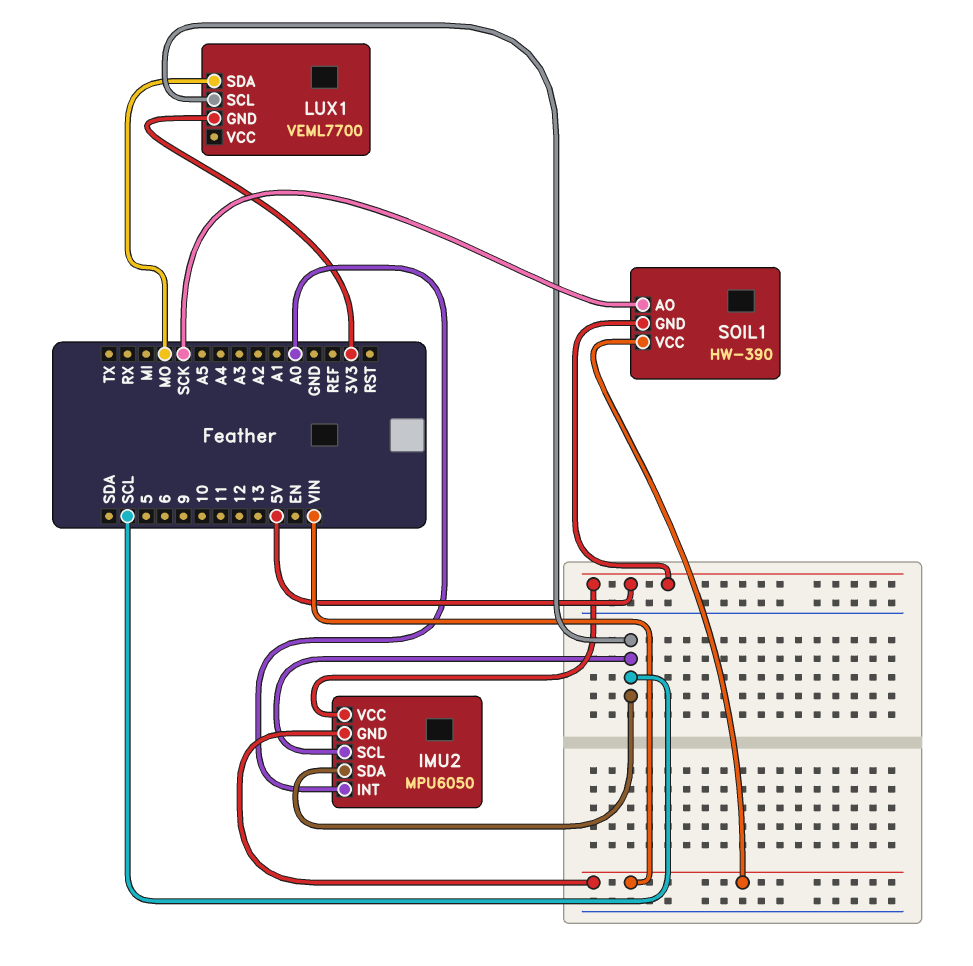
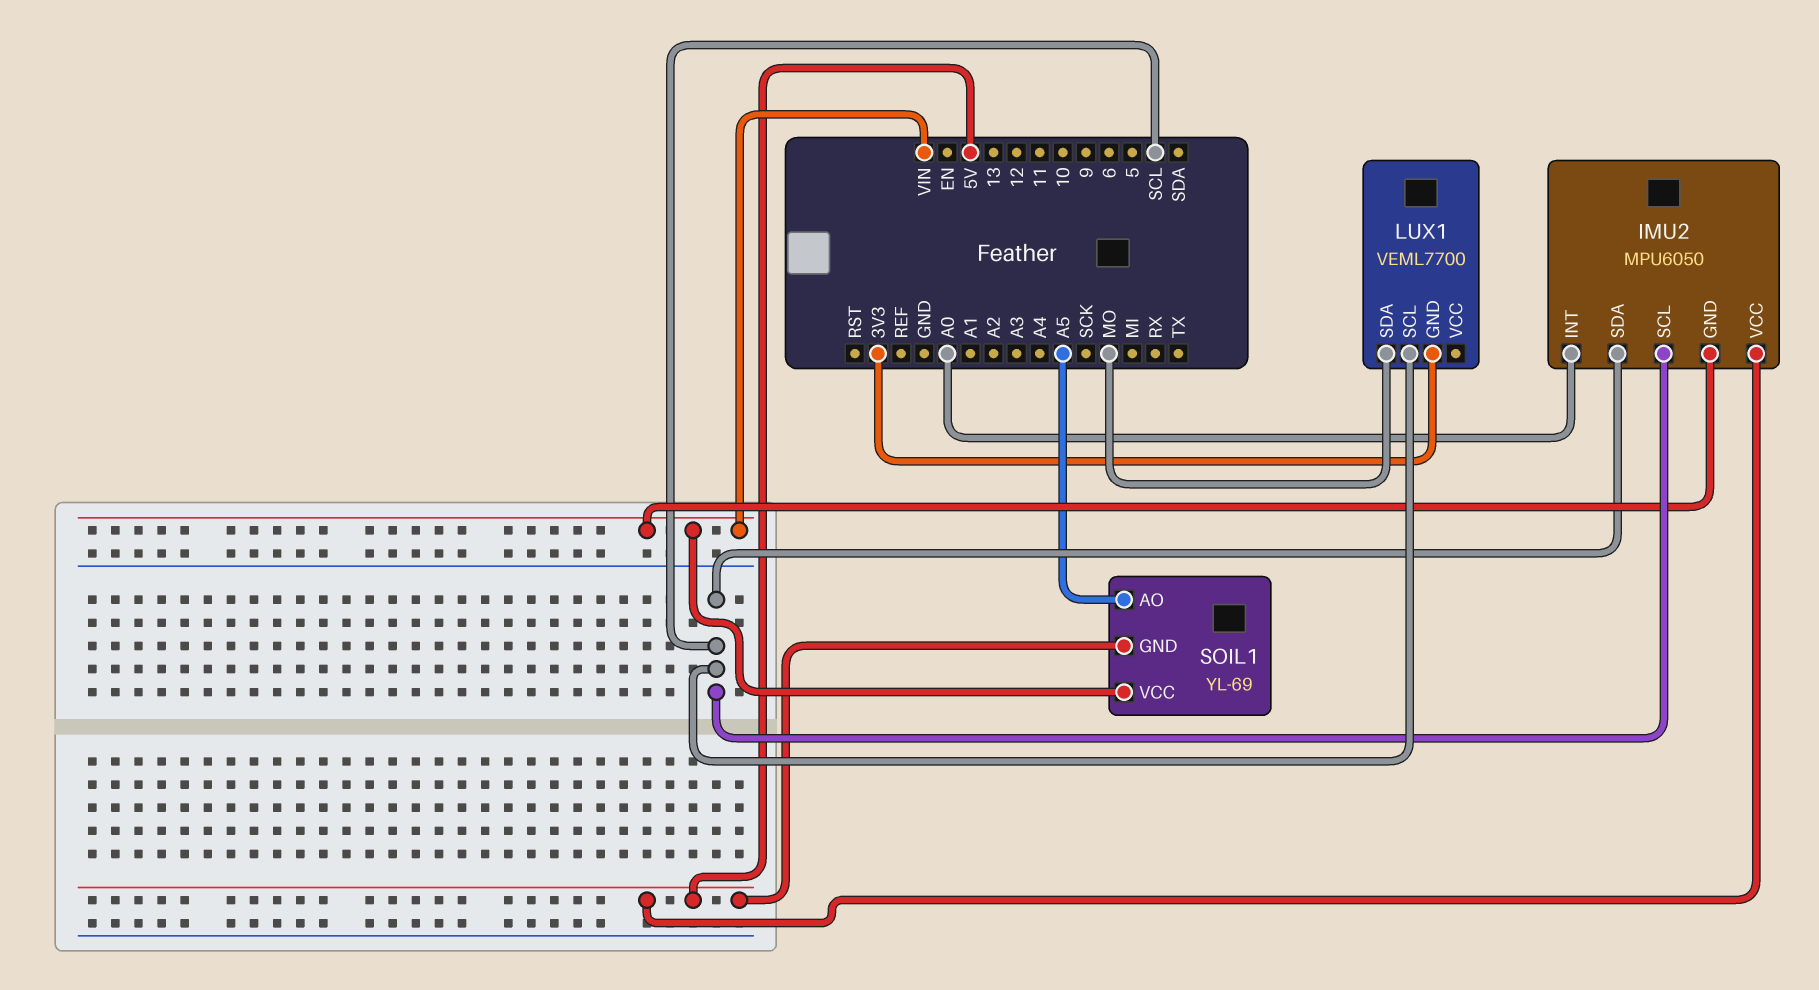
SOIL1: HW-390 -> YL-69
SOIL1 pin AO: SCK -> A5

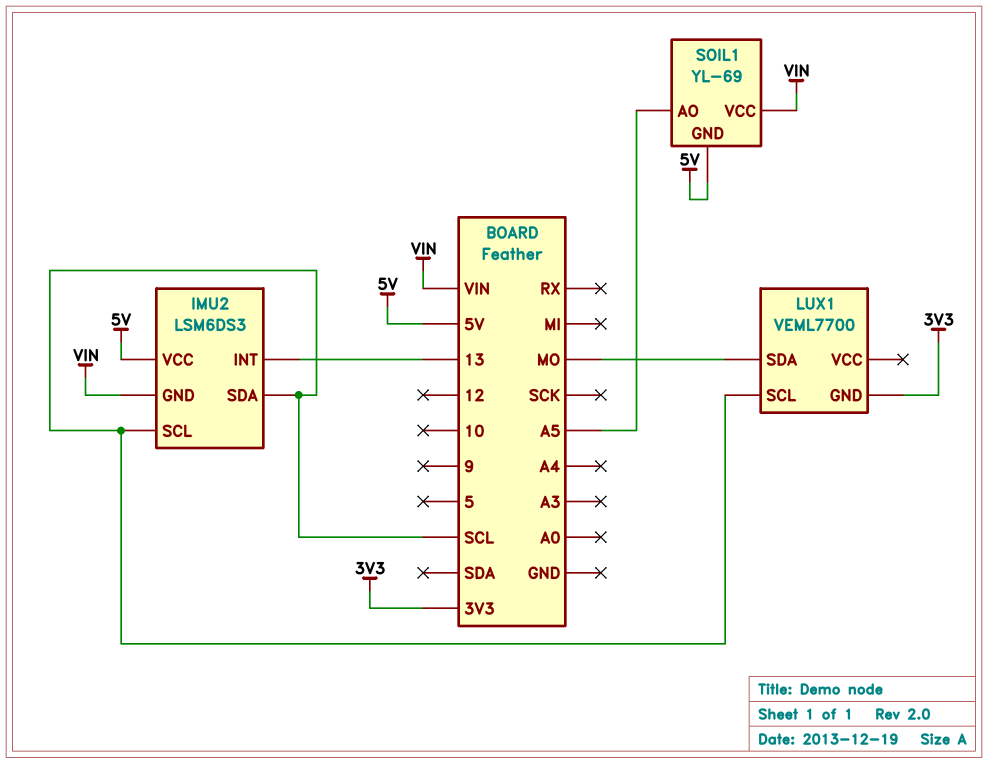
IMU2: MPU6050 -> LSM6DS3
IMU2 pin INT: A0 -> 13

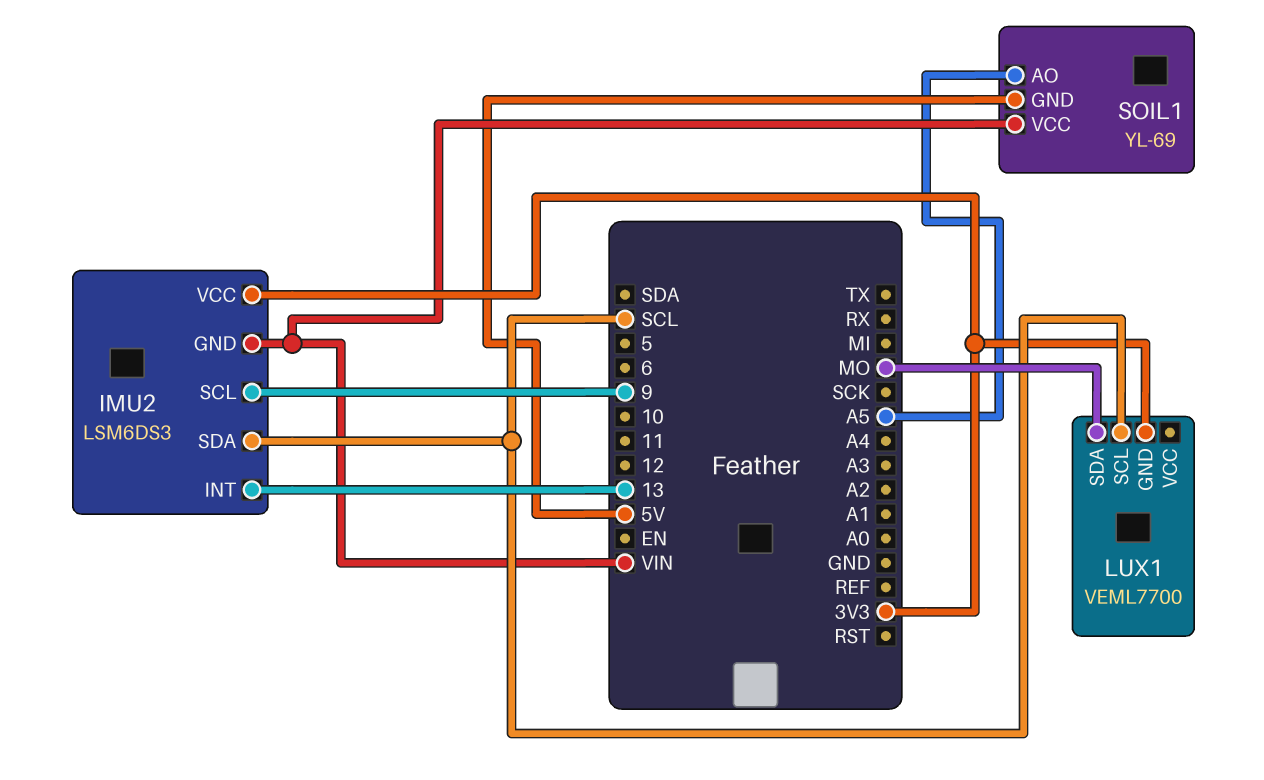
IMU2 pin SCL: SCL -> 9
IMU2 pin VCC: 5V -> 3V3

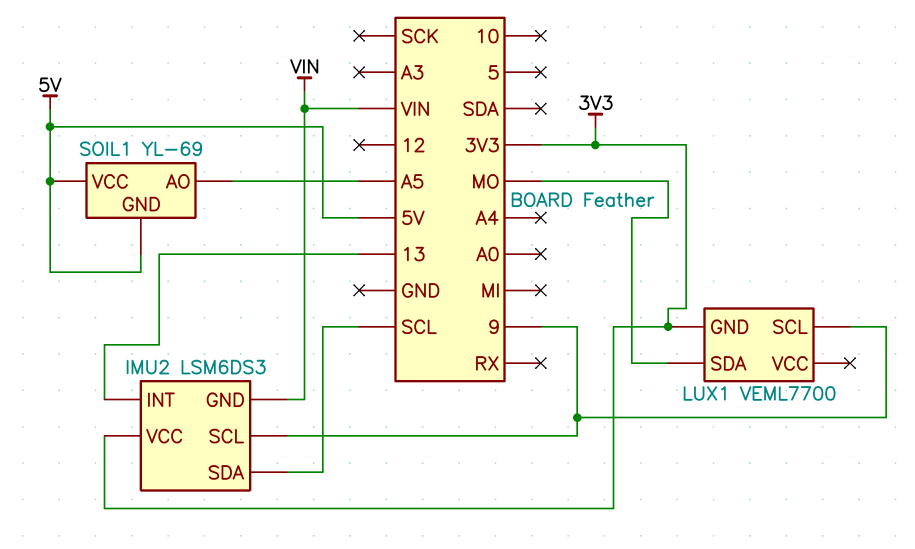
LUX1 pin SCL: SCL -> 9
SOIL1 pin VCC: VIN -> 5V

